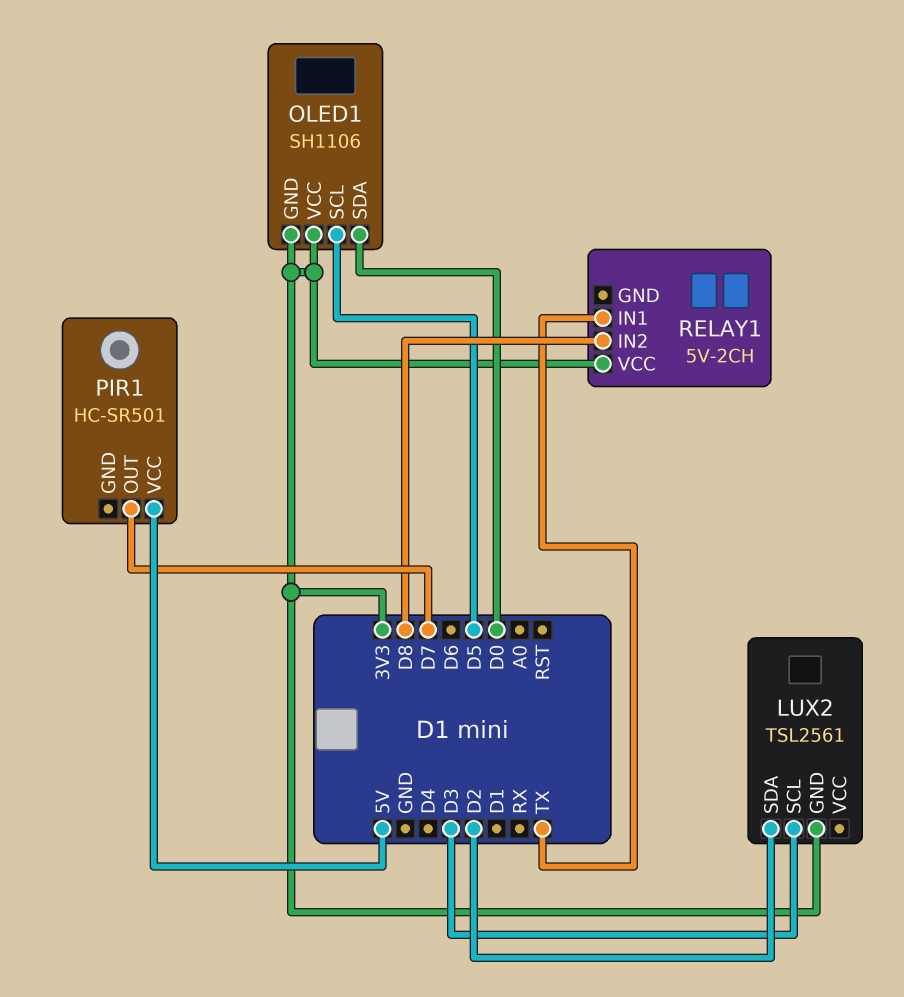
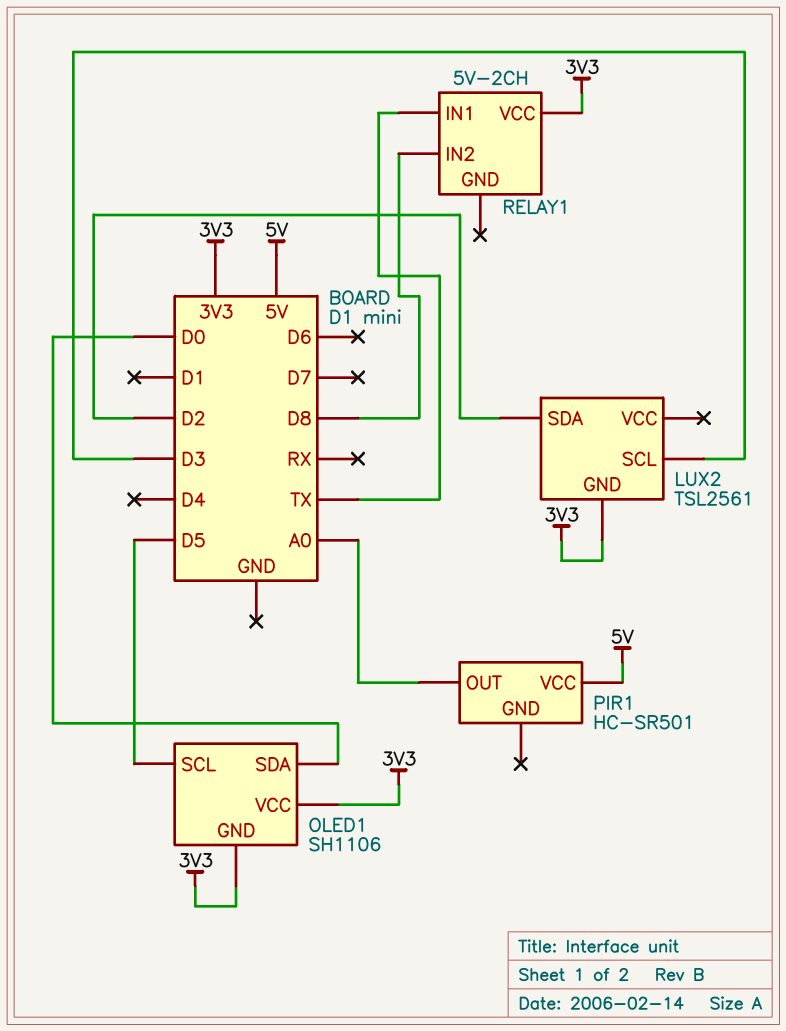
PIR1 pin OUT: D7 -> A0

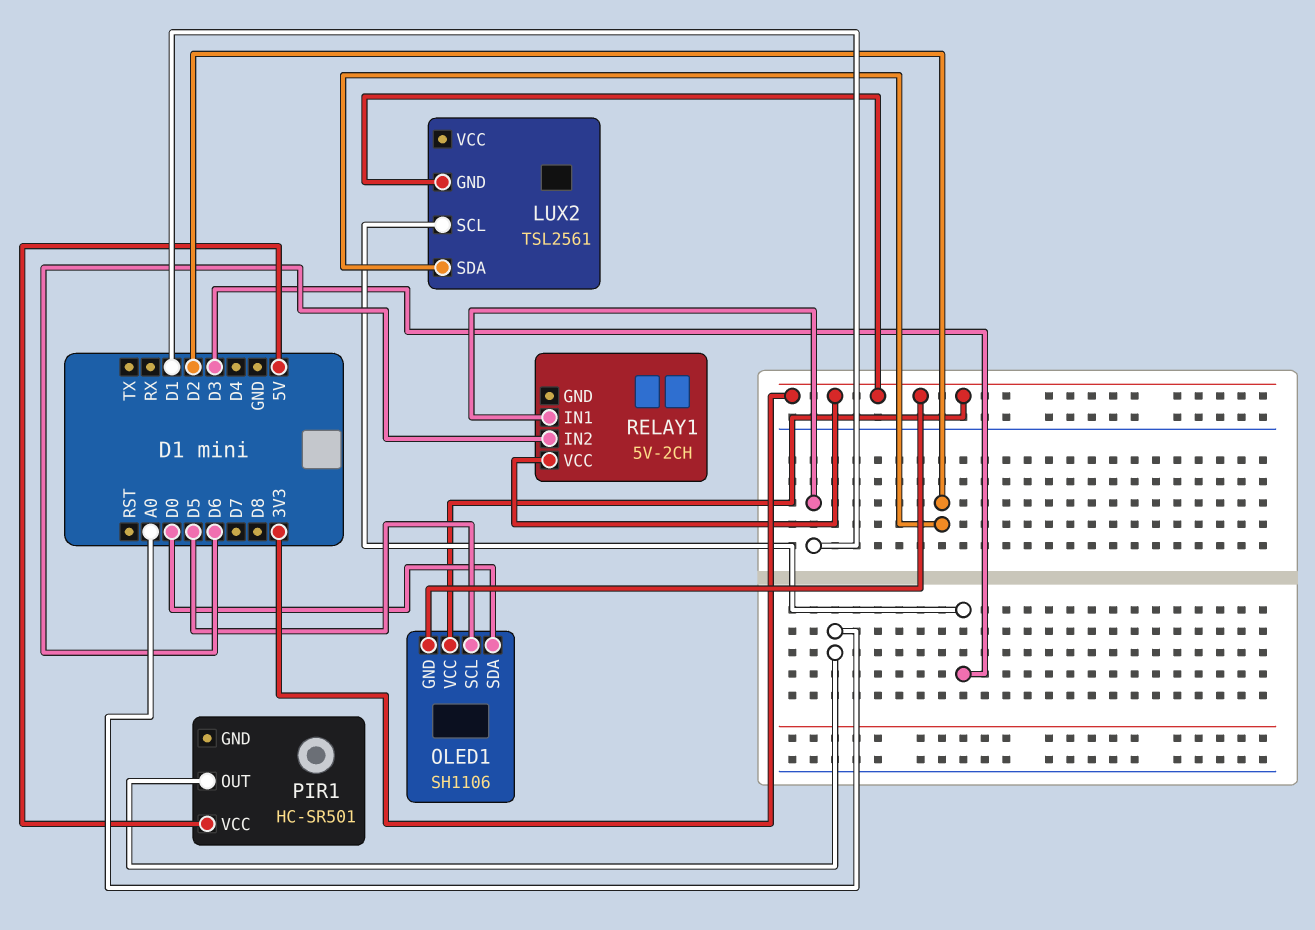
RELAY1 pin IN1: TX -> D1
RELAY1 pin IN2: D8 -> D6

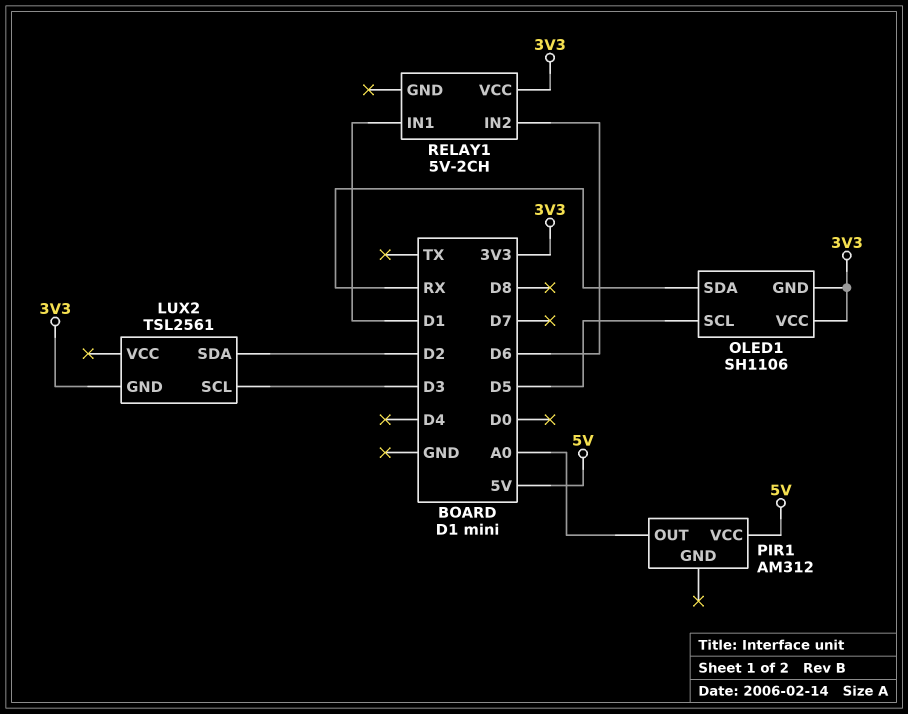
OLED1 pin SDA: D0 -> RX
PIR1: HC-SR501 -> AM312

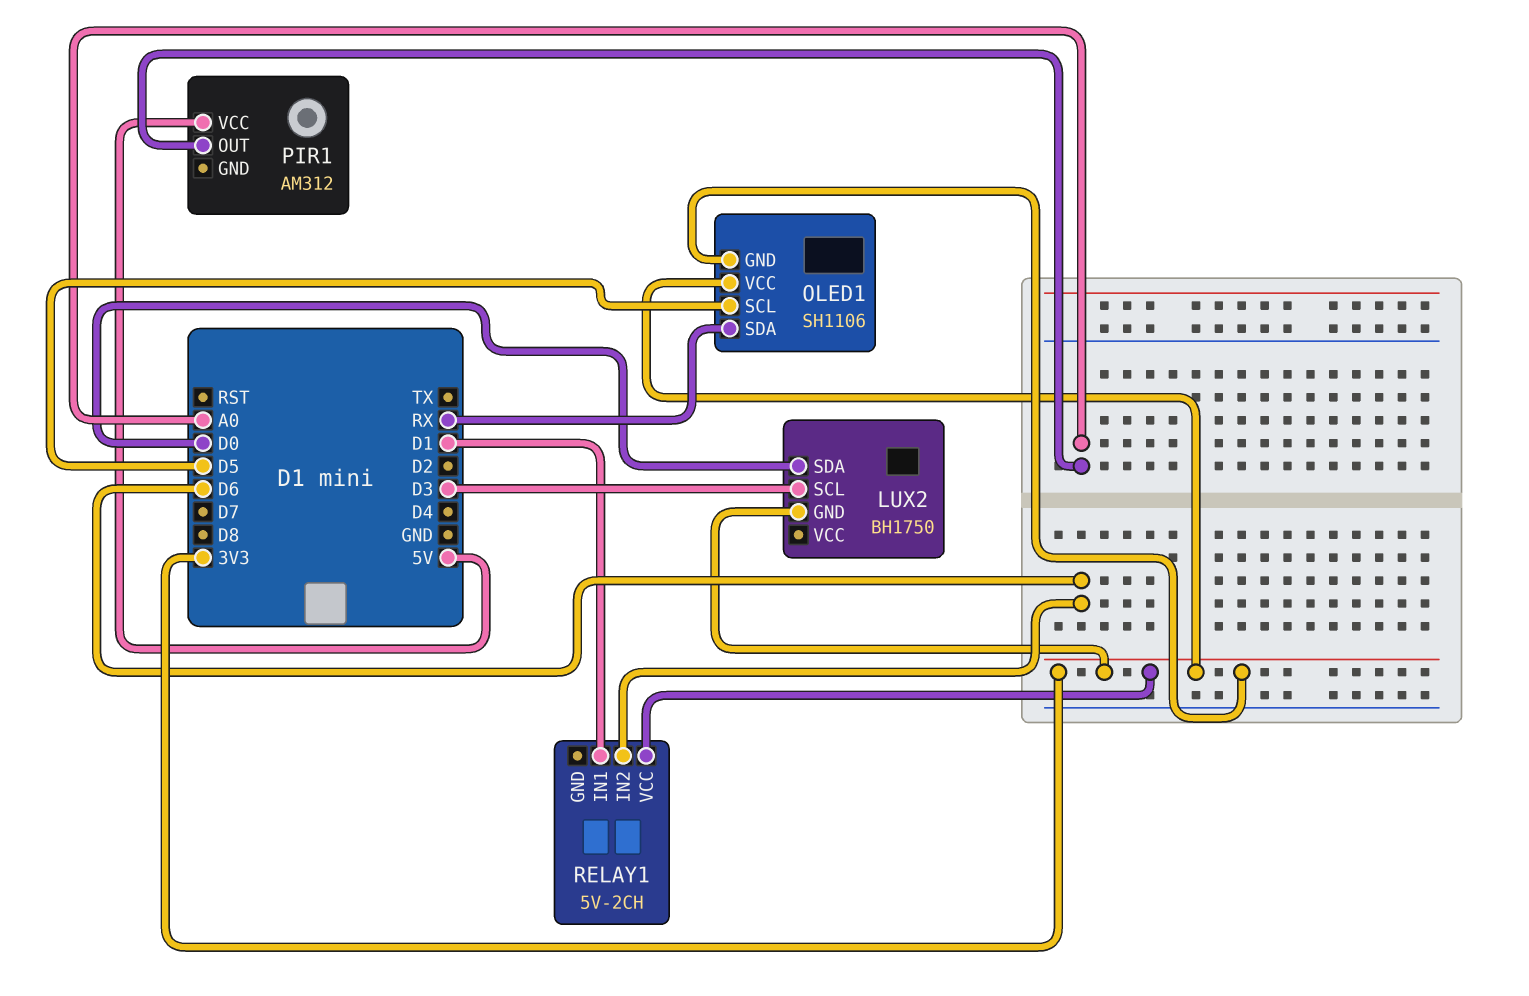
LUX2: TSL2561 -> BH1750
LUX2 pin SDA: D2 -> D0

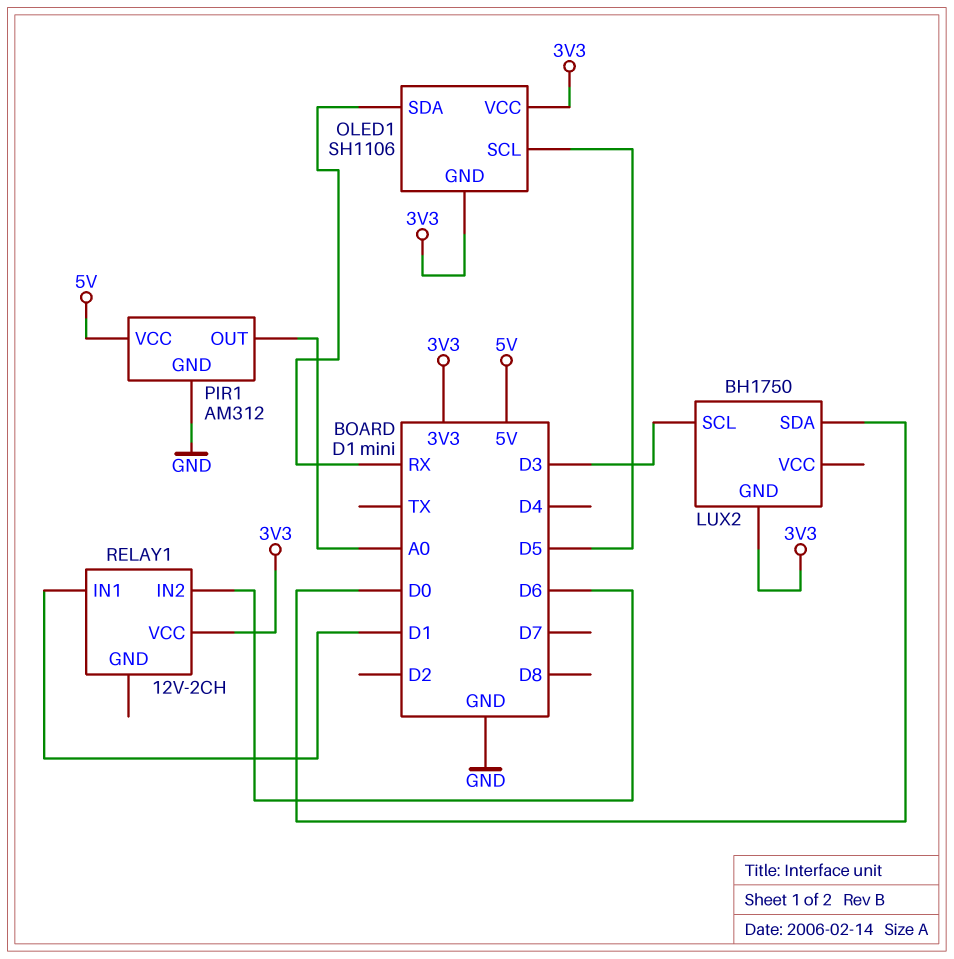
PIR1 pin GND: none -> GND
RELAY1: 5V-2CH -> 12V-2CH

